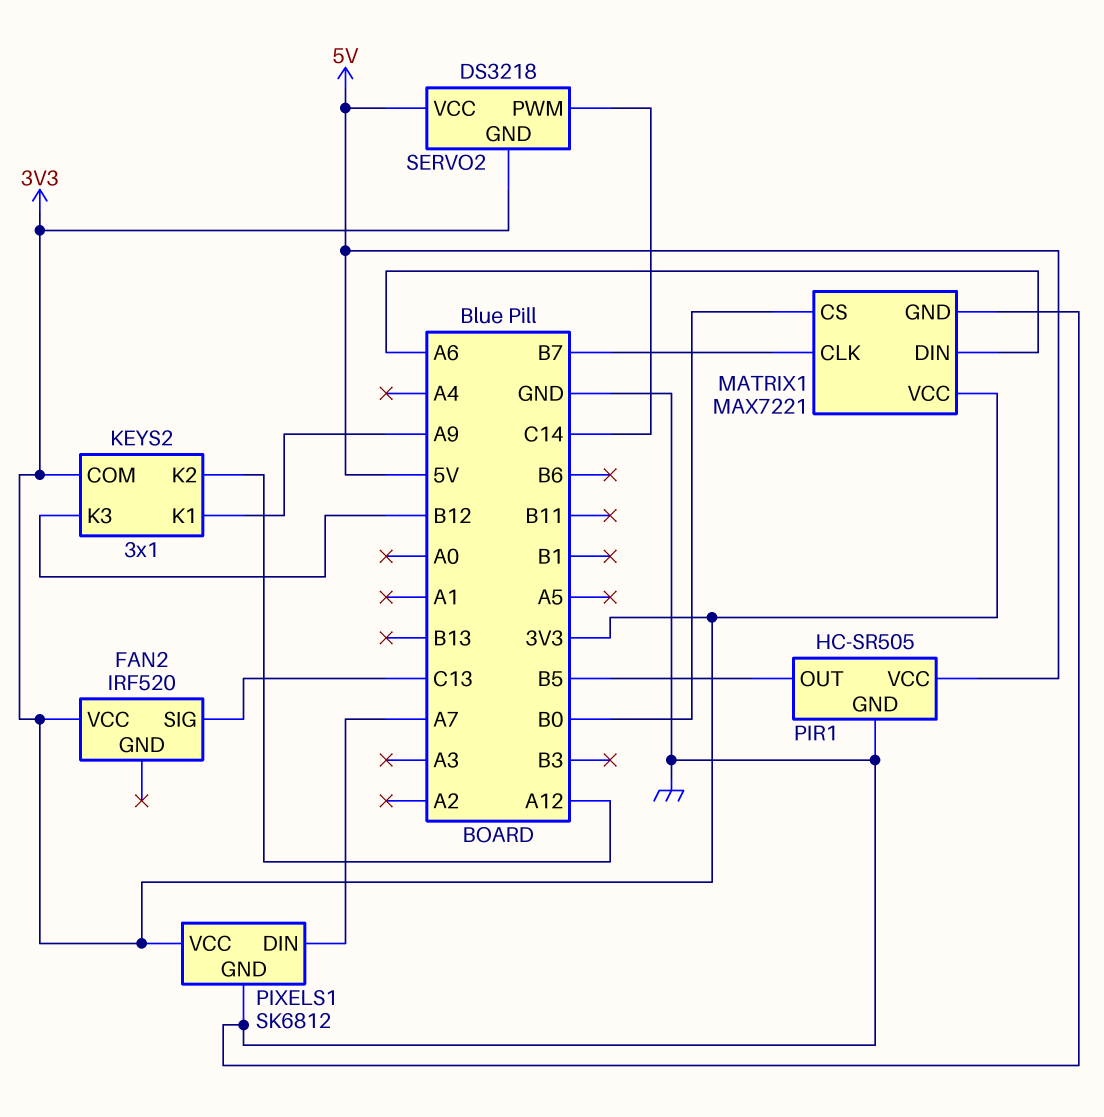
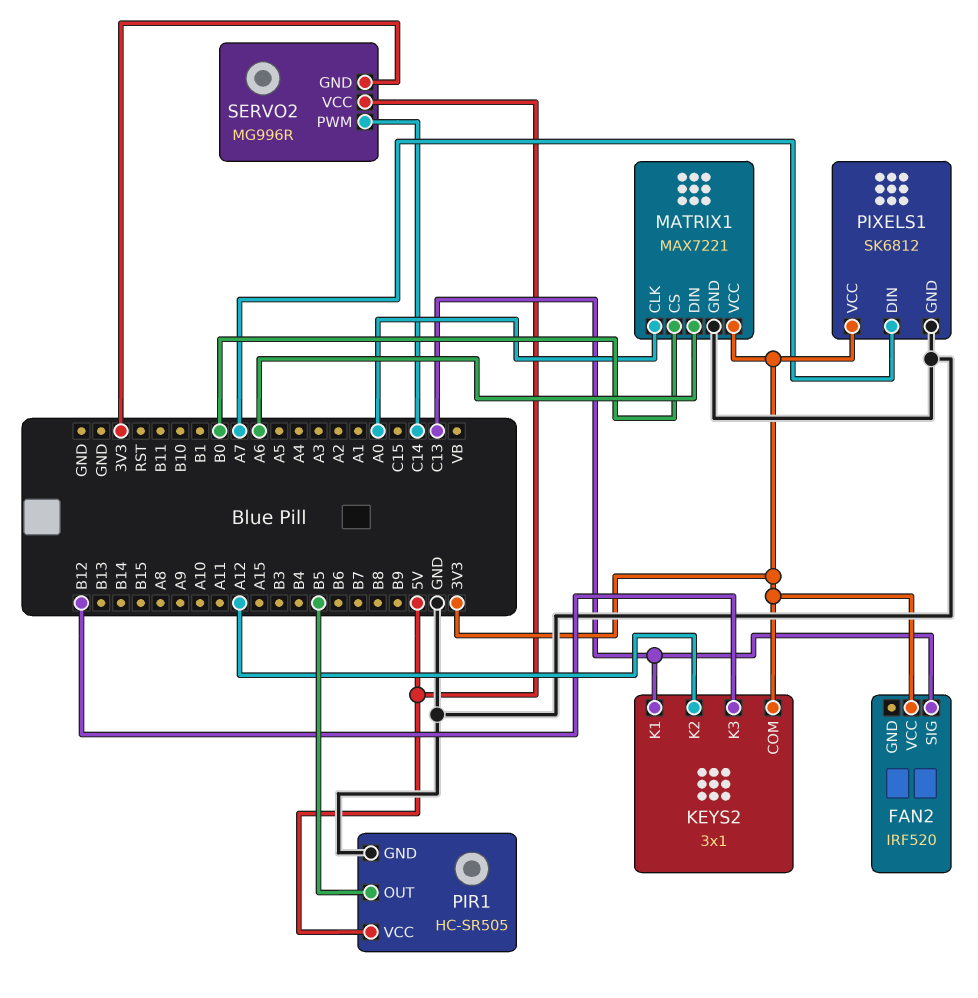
KEYS2 pin K1: A9 -> C13
MATRIX1 pin CLK: B7 -> A0
SERVO2: DS3218 -> MG996R

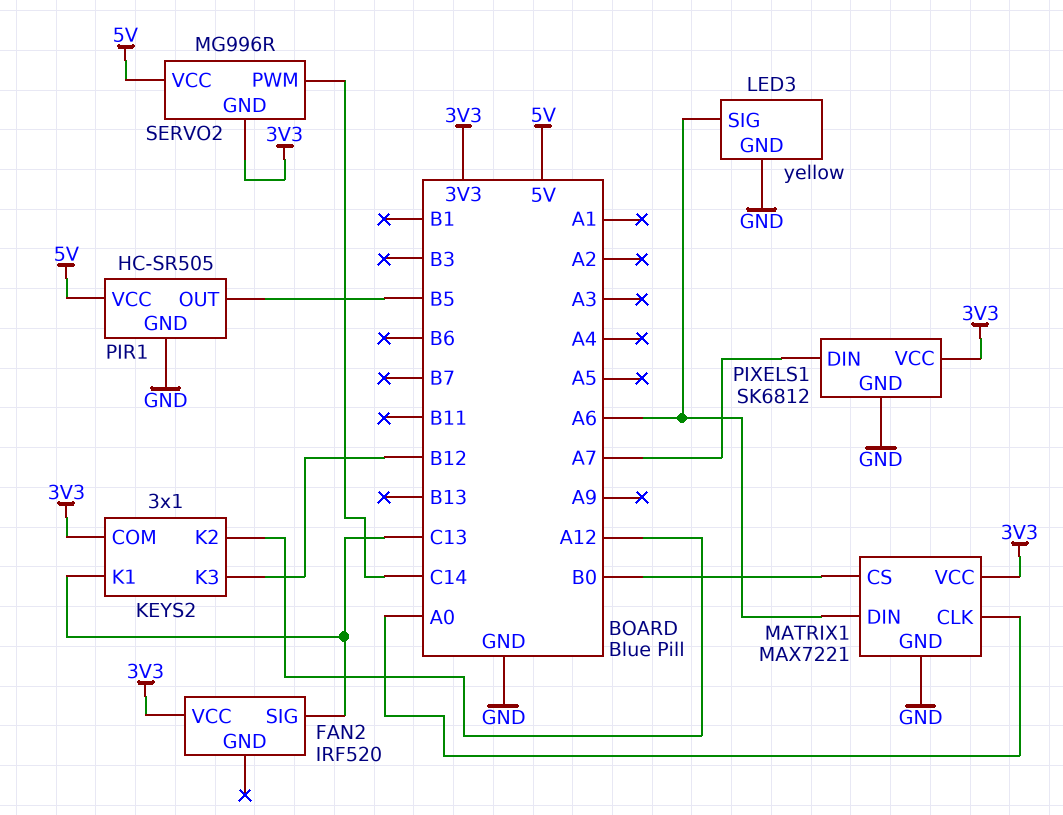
LED3: none -> yellow
LED3 pin GND: none -> GND
LED3 pin SIG: none -> A6

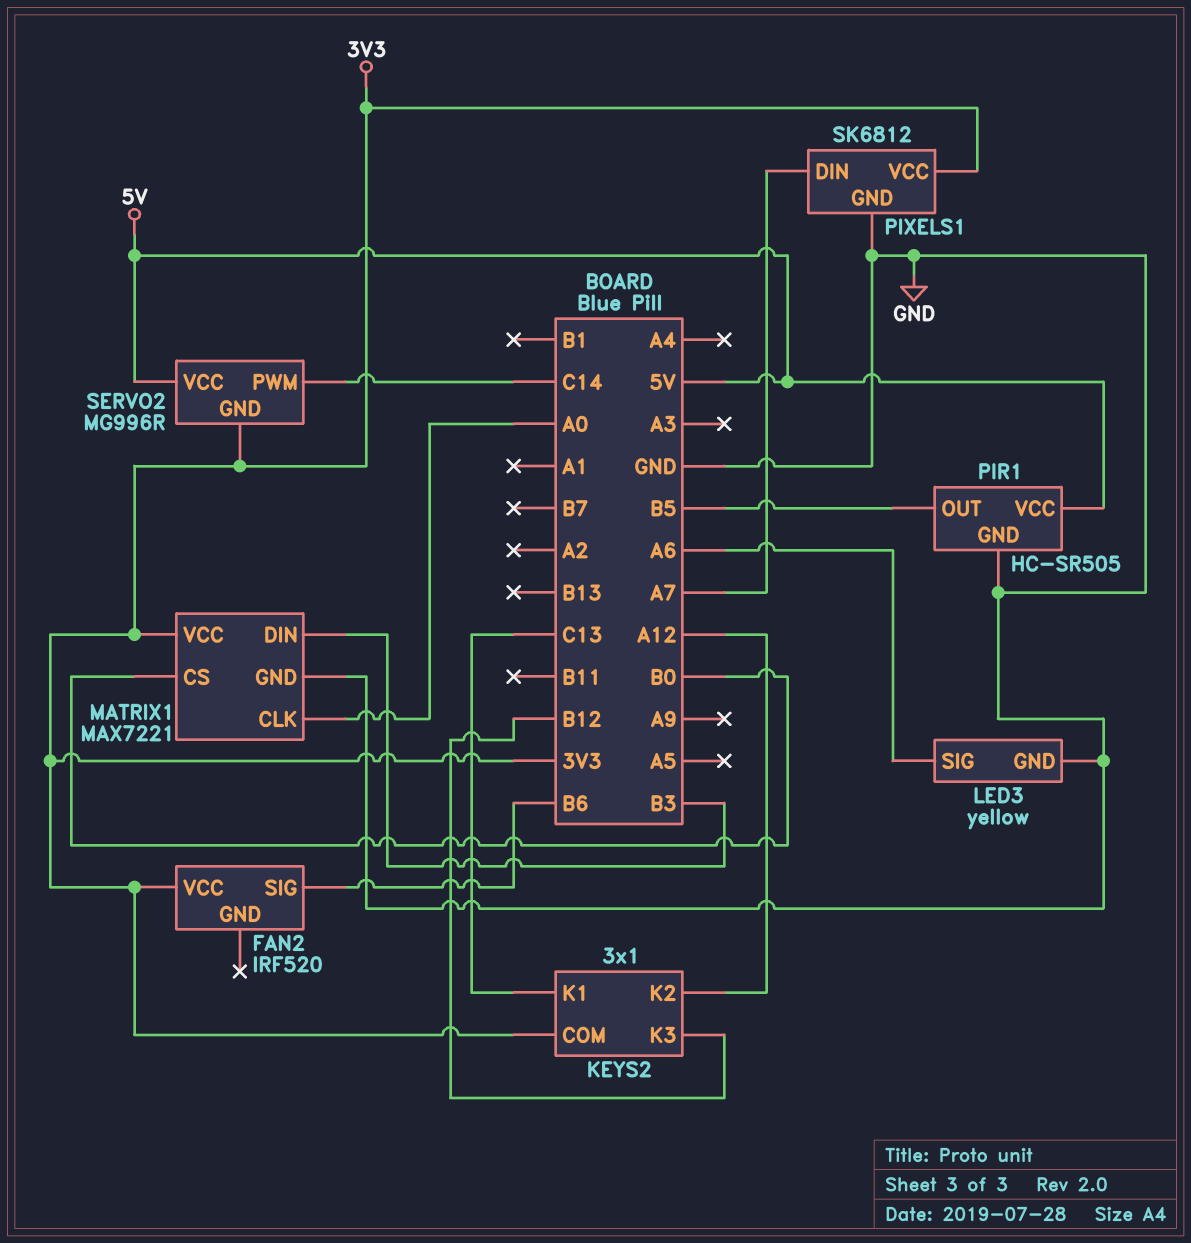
FAN2 pin SIG: C13 -> B6
MATRIX1 pin DIN: A6 -> B3

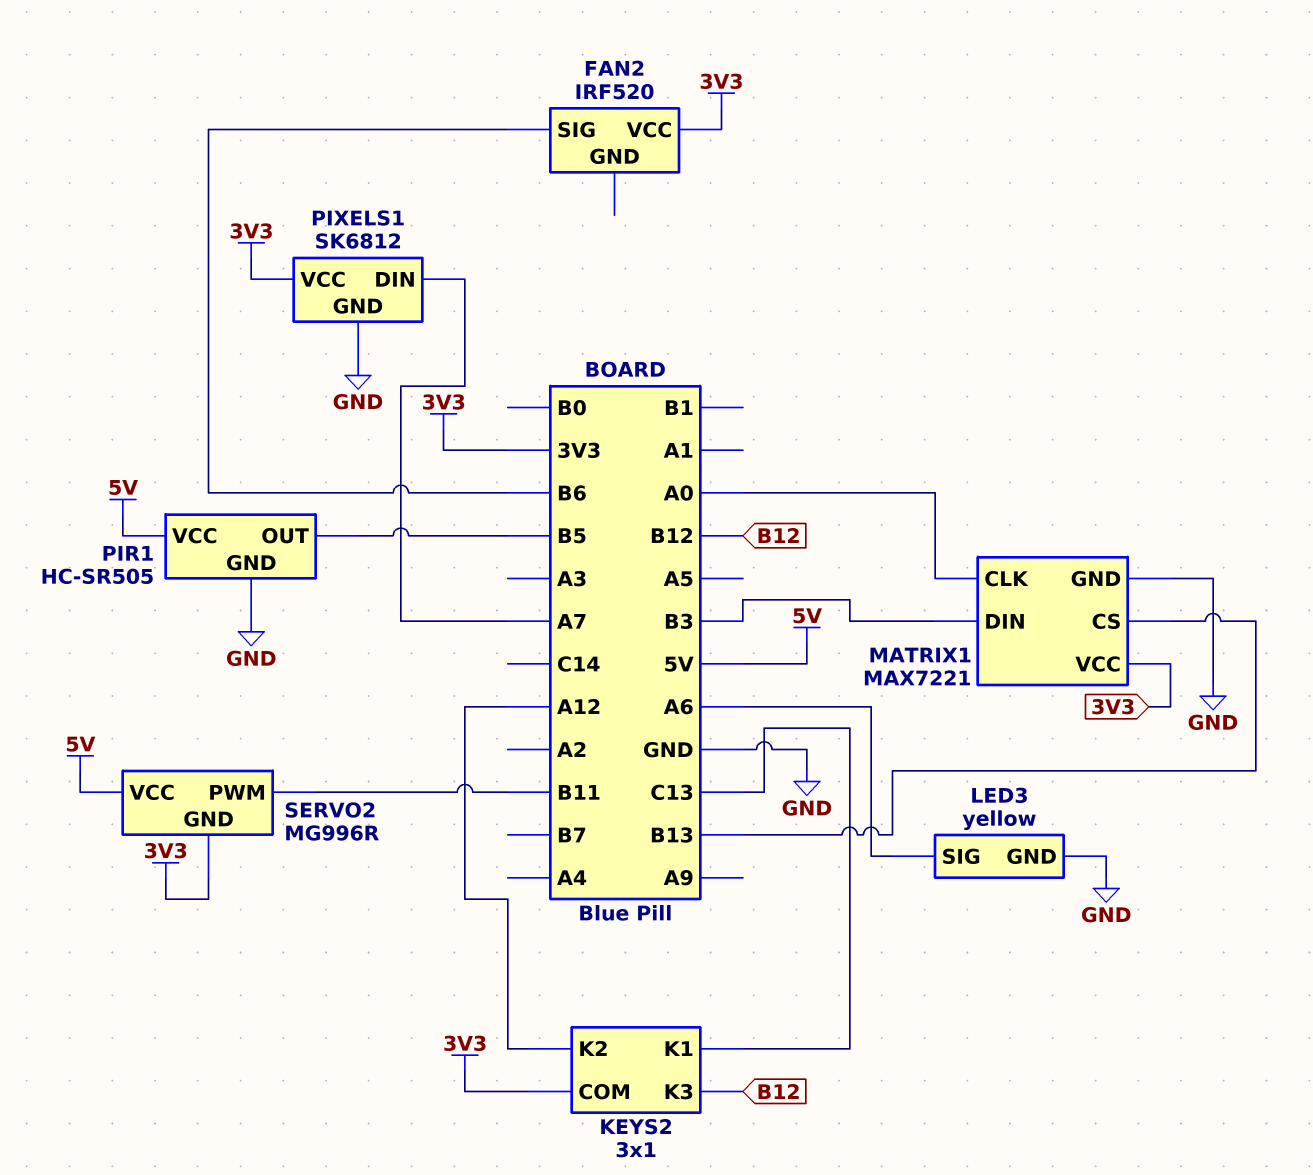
MATRIX1 pin CS: B0 -> B13
SERVO2 pin PWM: C14 -> B11

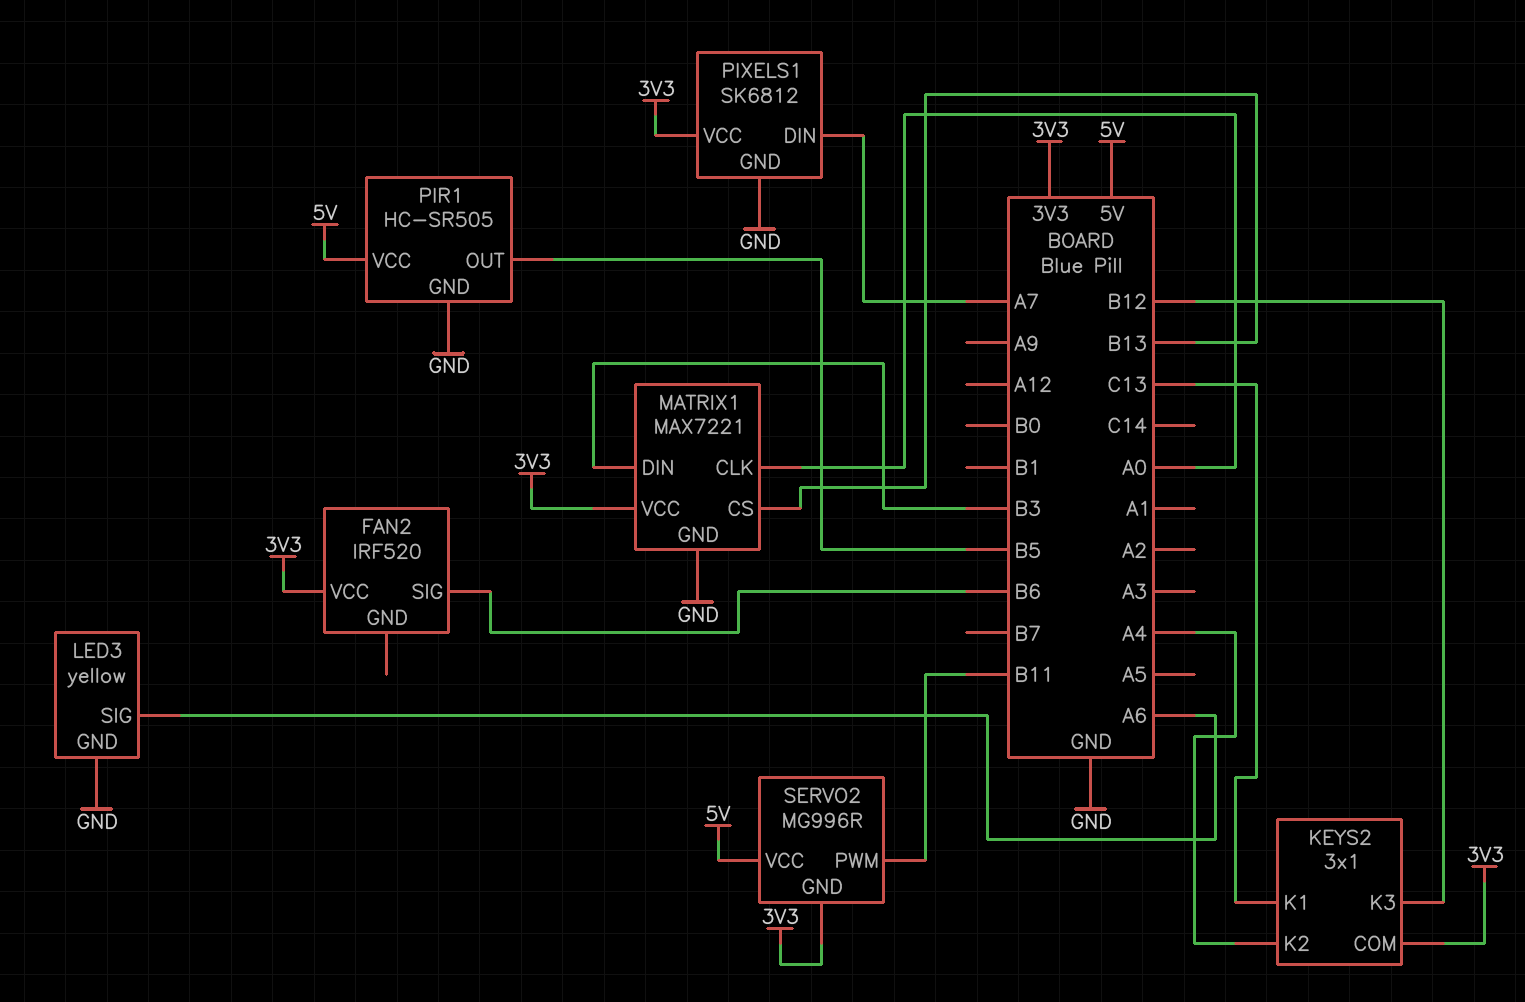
KEYS2 pin K2: A12 -> A4

